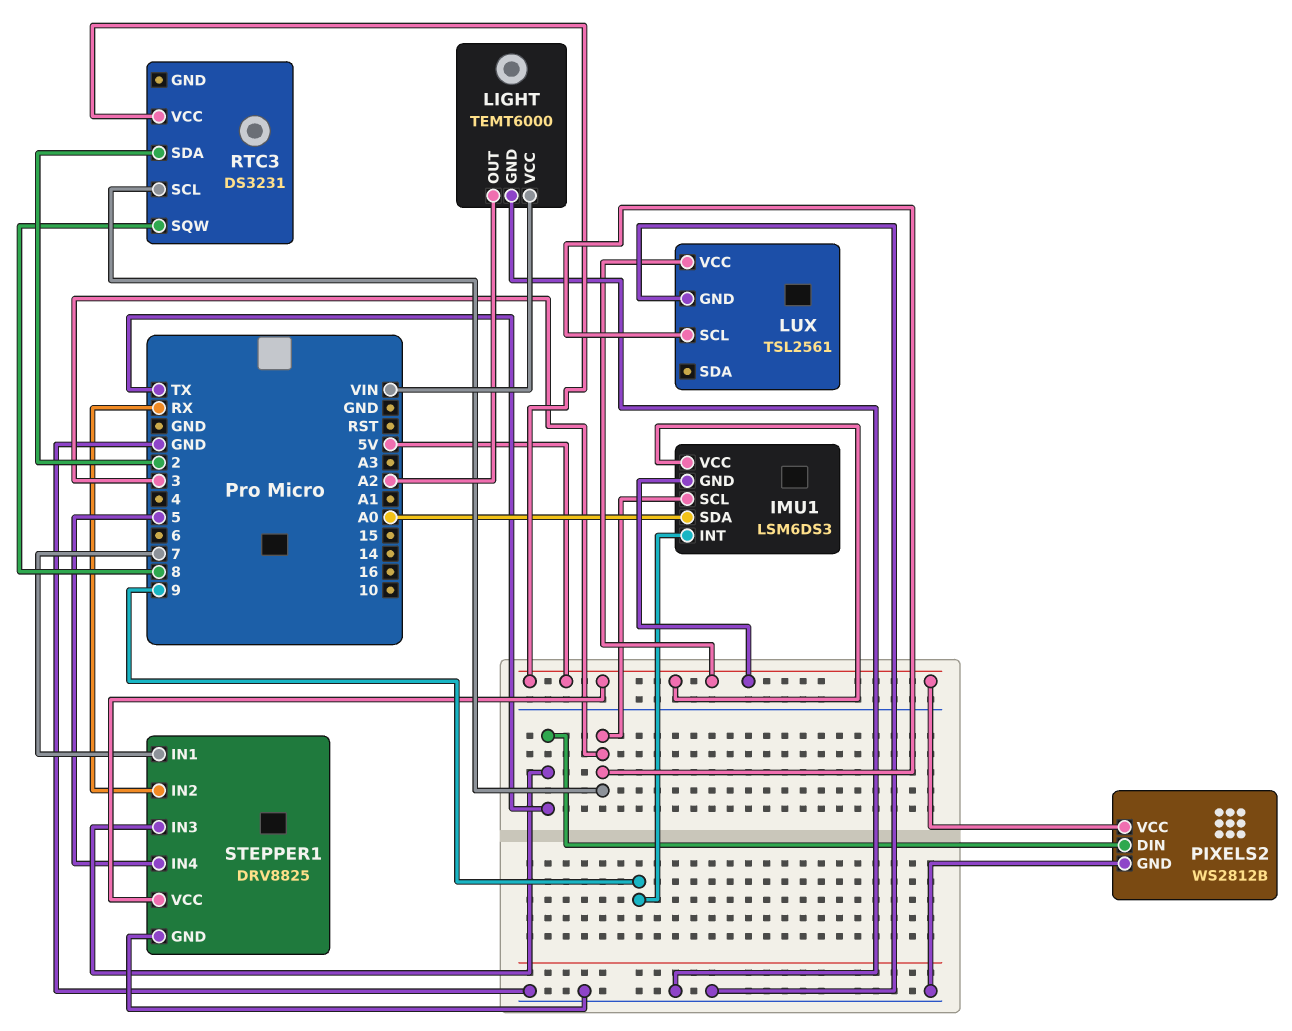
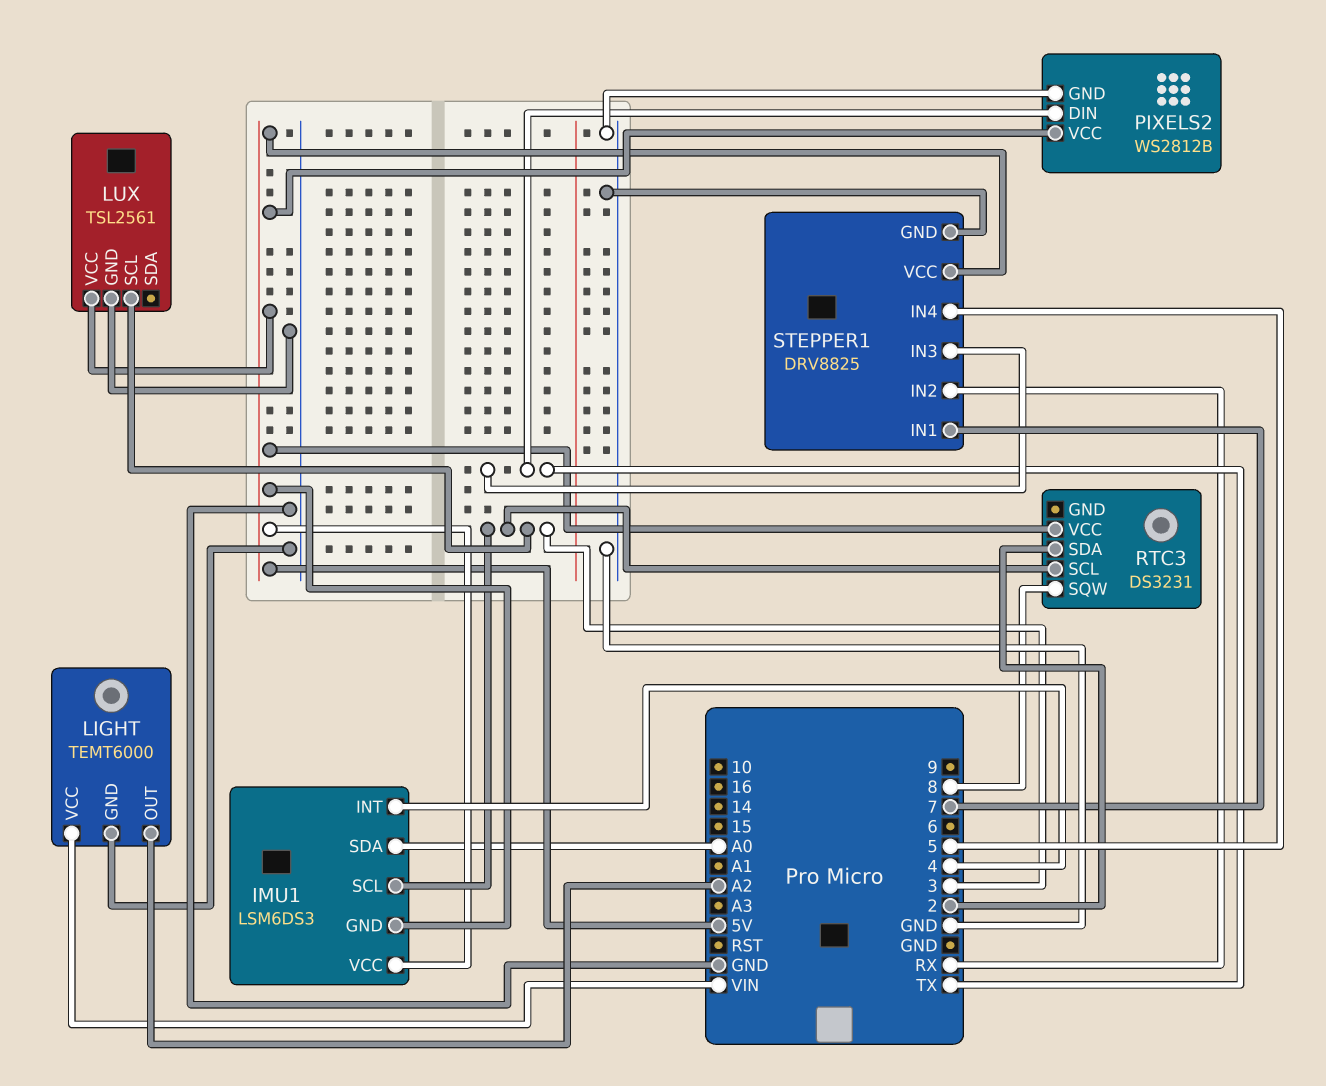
IMU1 pin INT: 9 -> 4

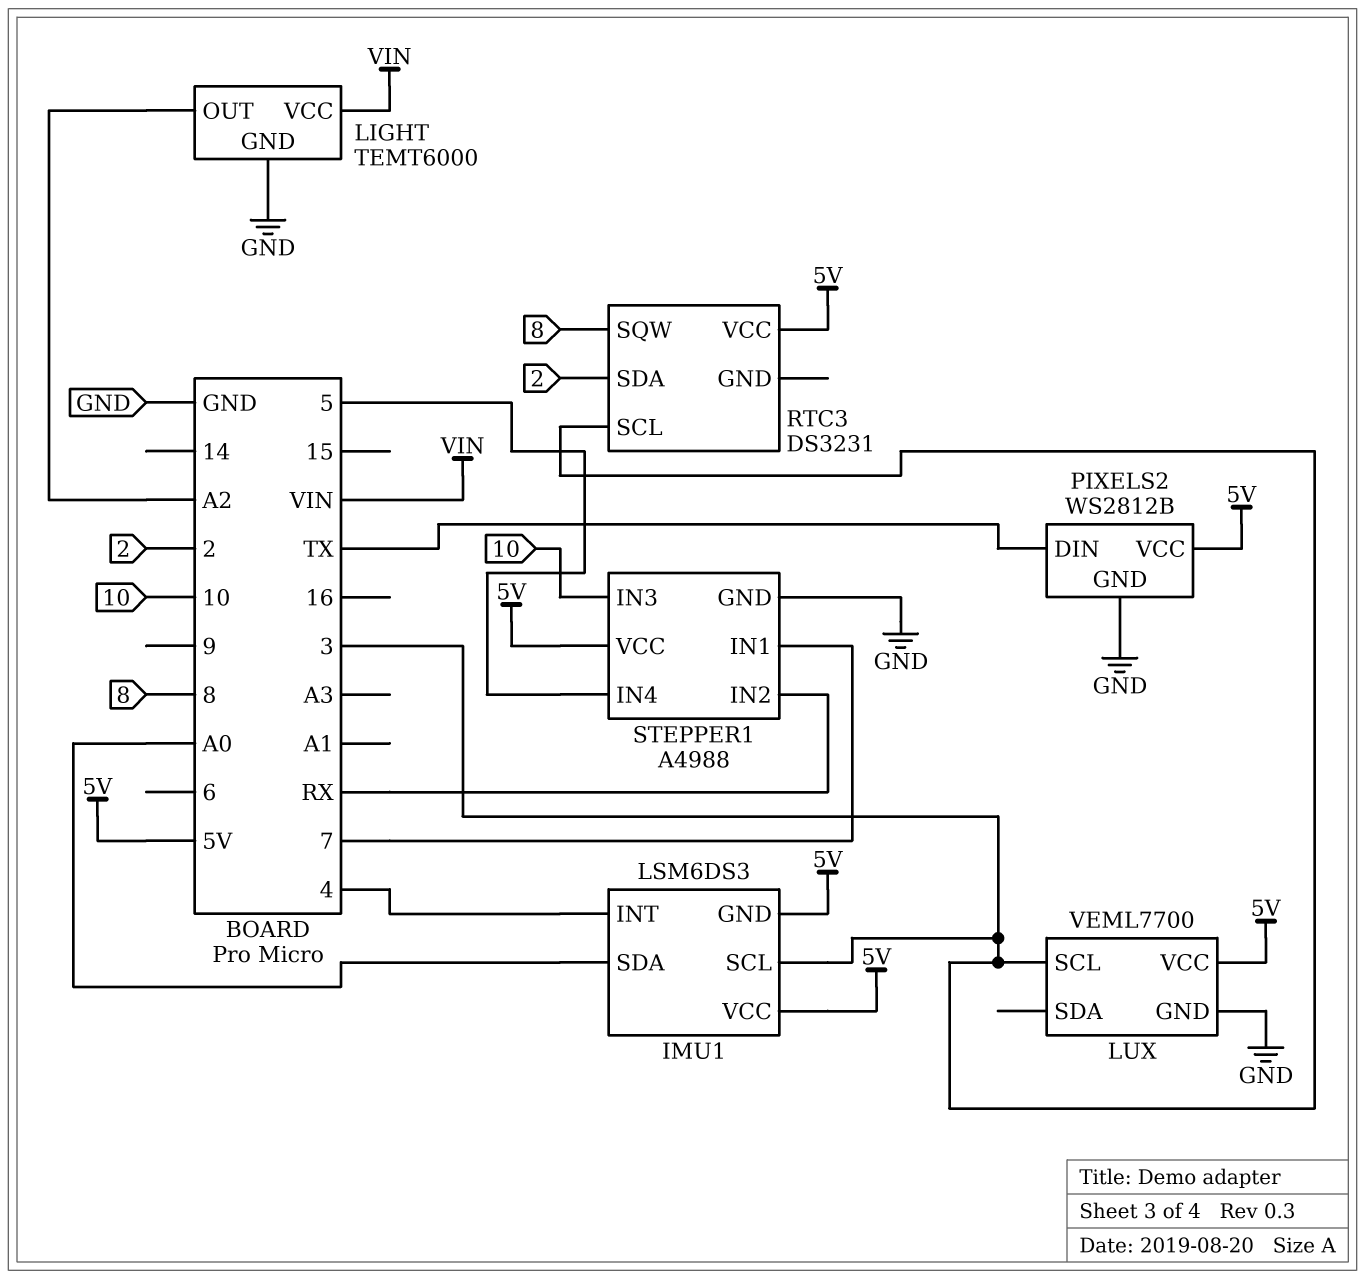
LUX: TSL2561 -> VEML7700
STEPPER1: DRV8825 -> A4988
STEPPER1 pin IN3: TX -> 10

